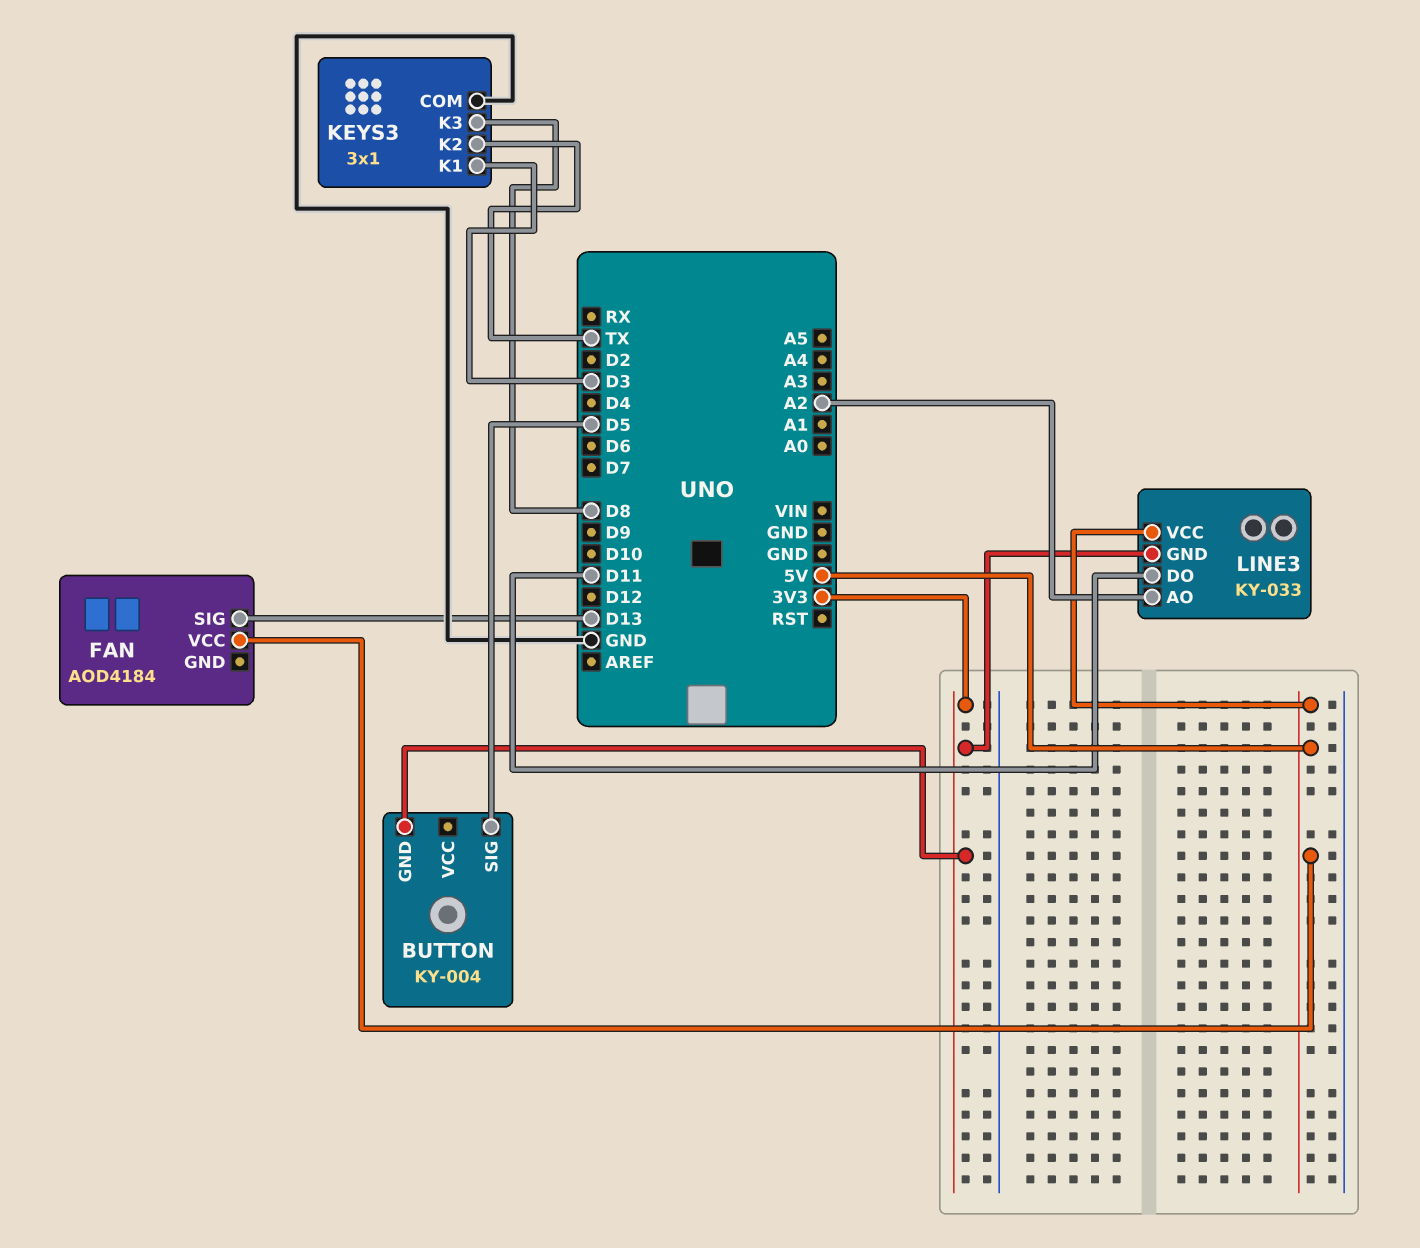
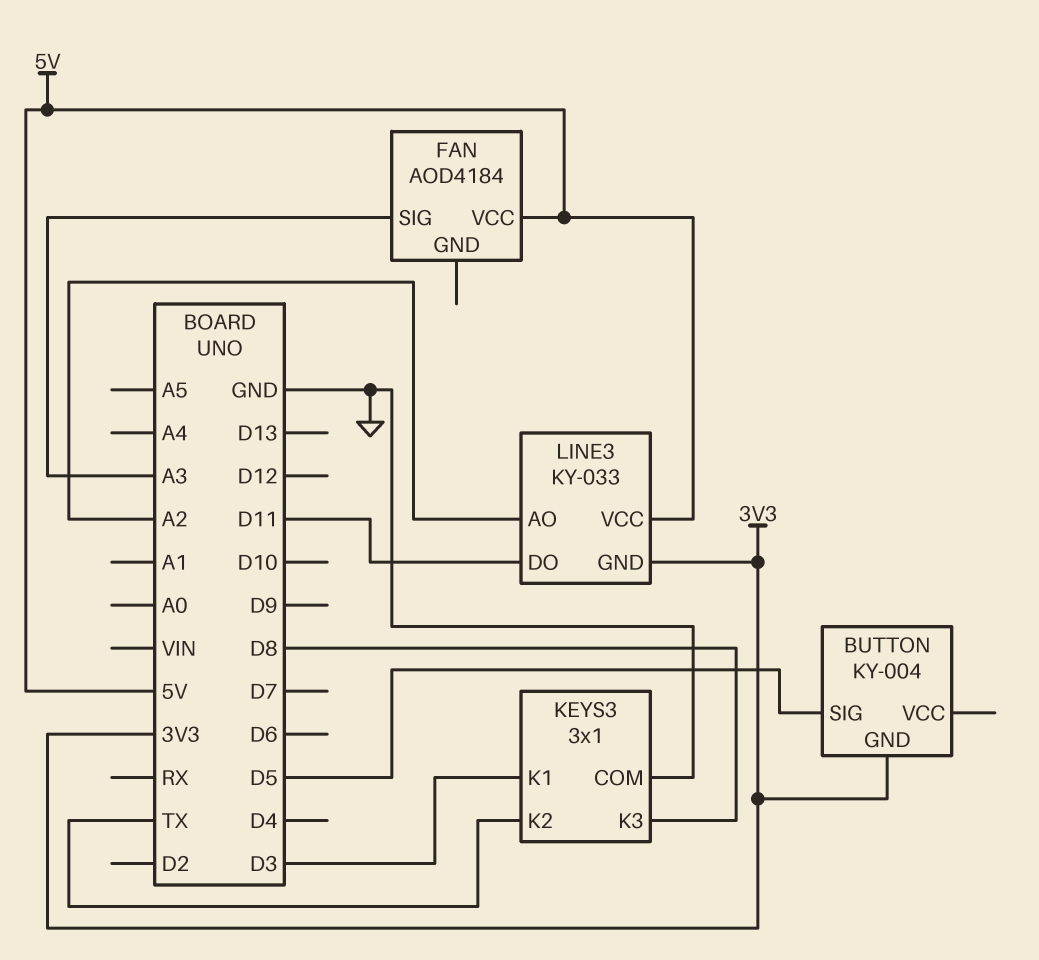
FAN pin SIG: D13 -> A3

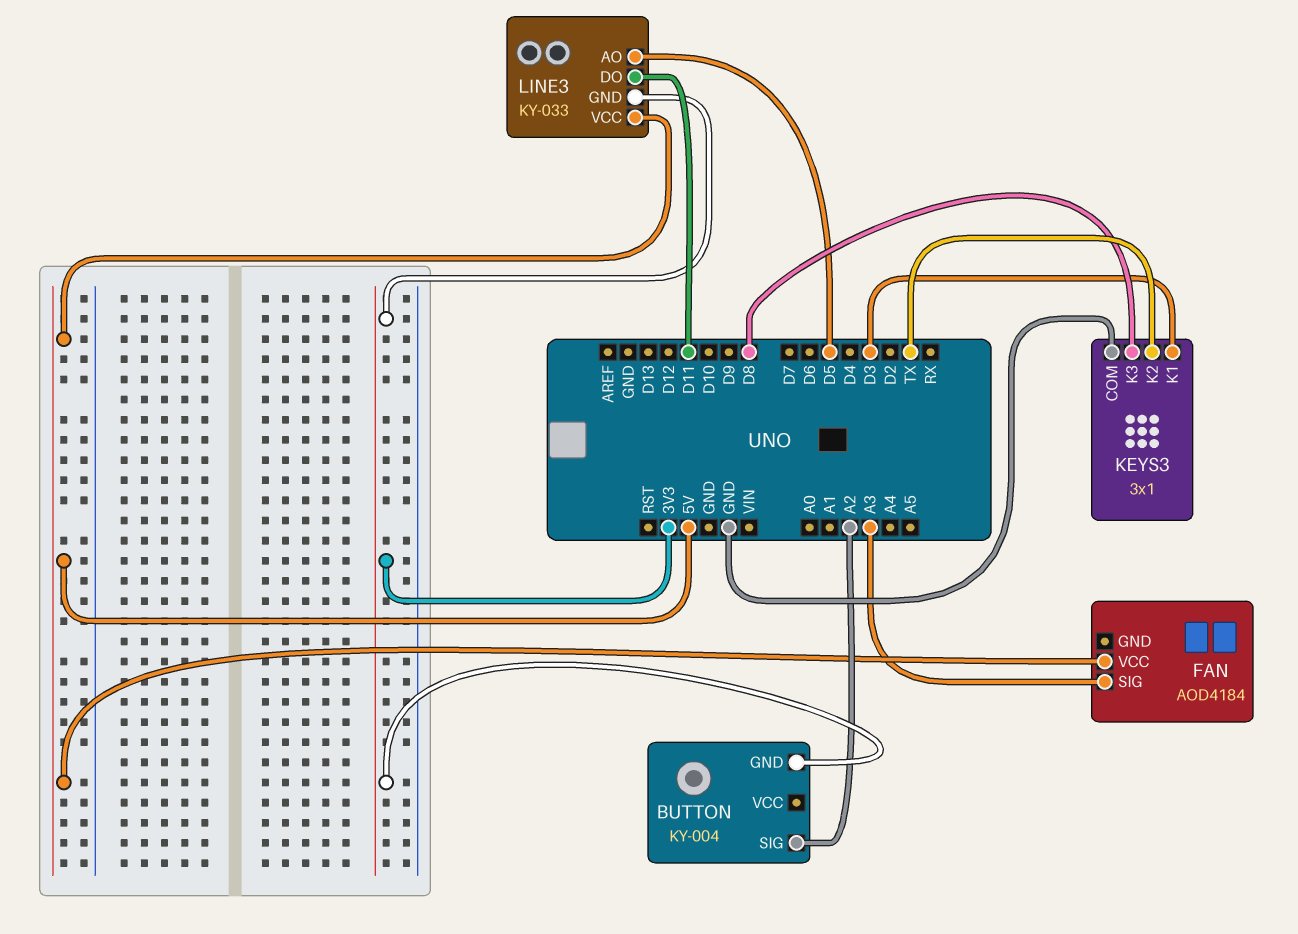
BUTTON pin SIG: D5 -> A2
LINE3 pin AO: A2 -> D5

